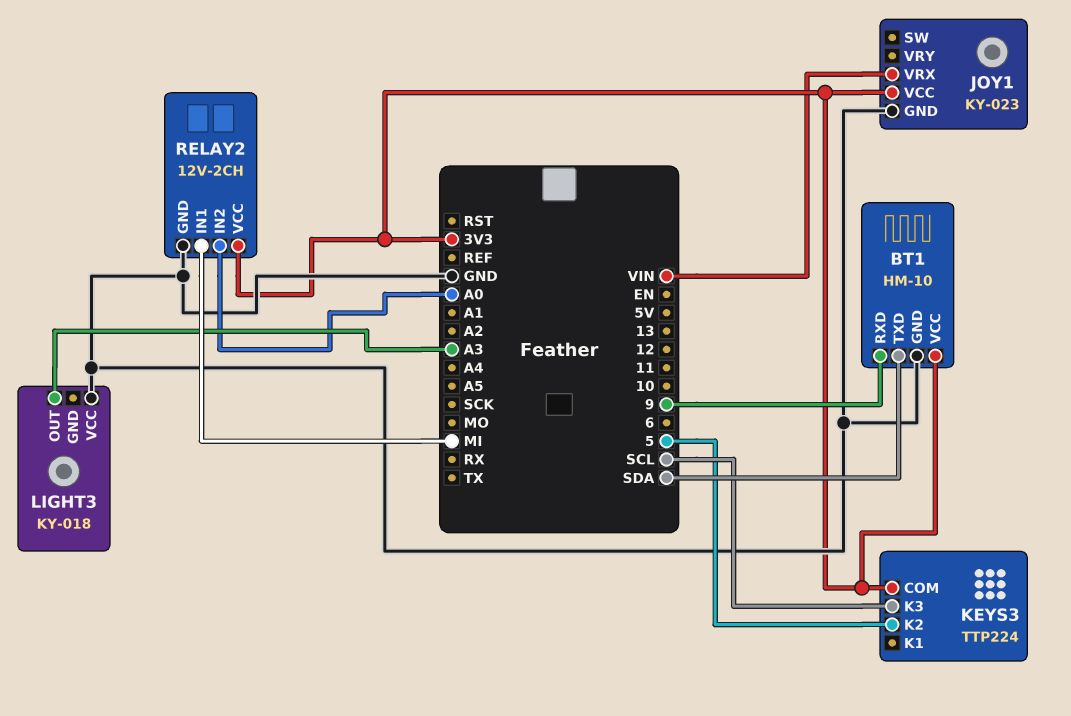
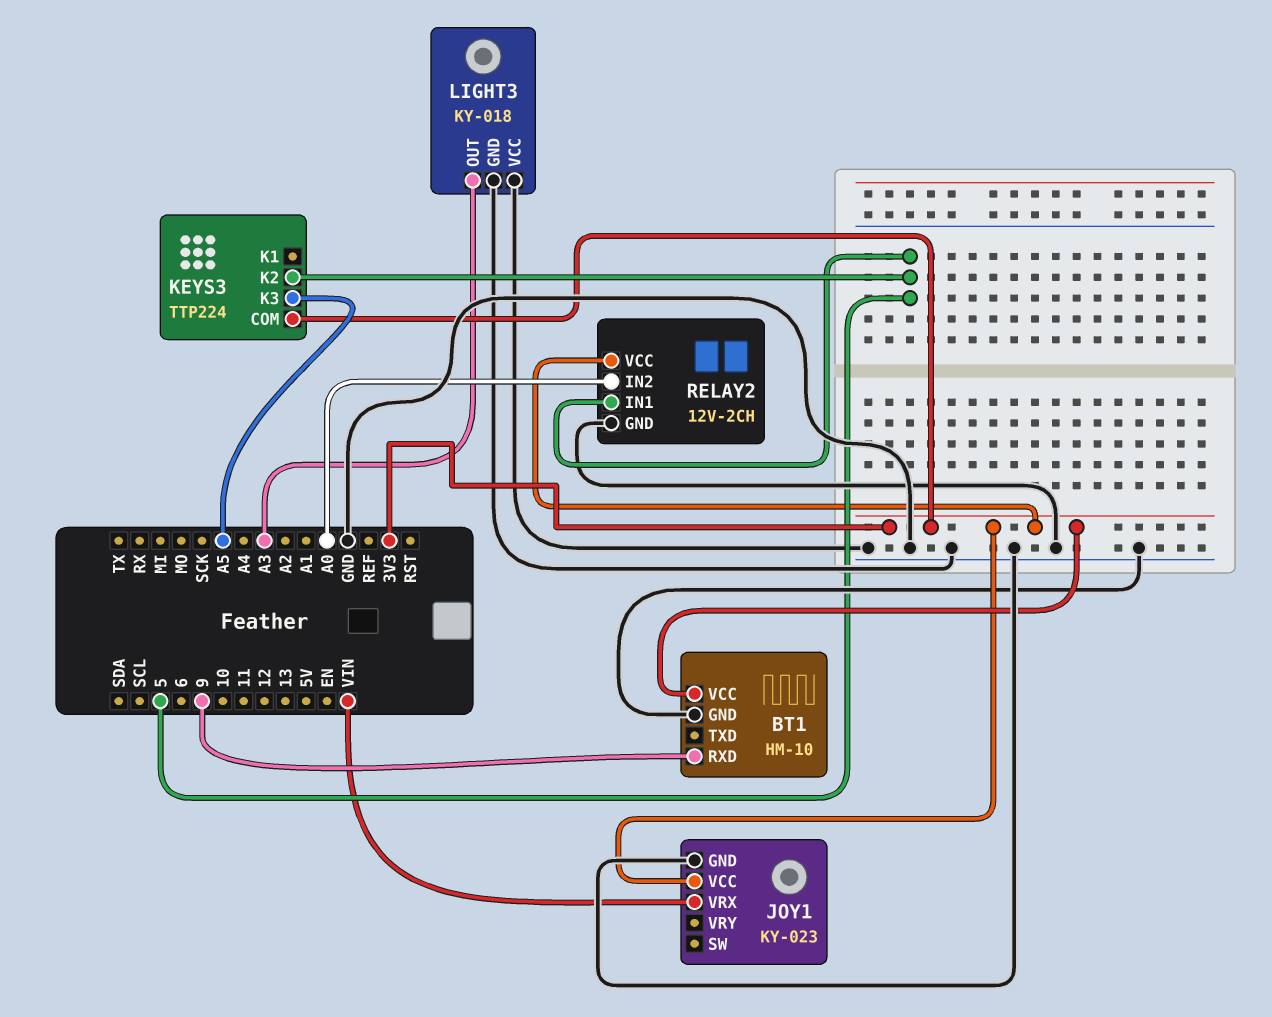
BT1 pin TXD: SDA -> none
KEYS3 pin K3: SCL -> A5
LIGHT3 pin GND: none -> GND
RELAY2 pin IN1: MI -> 5

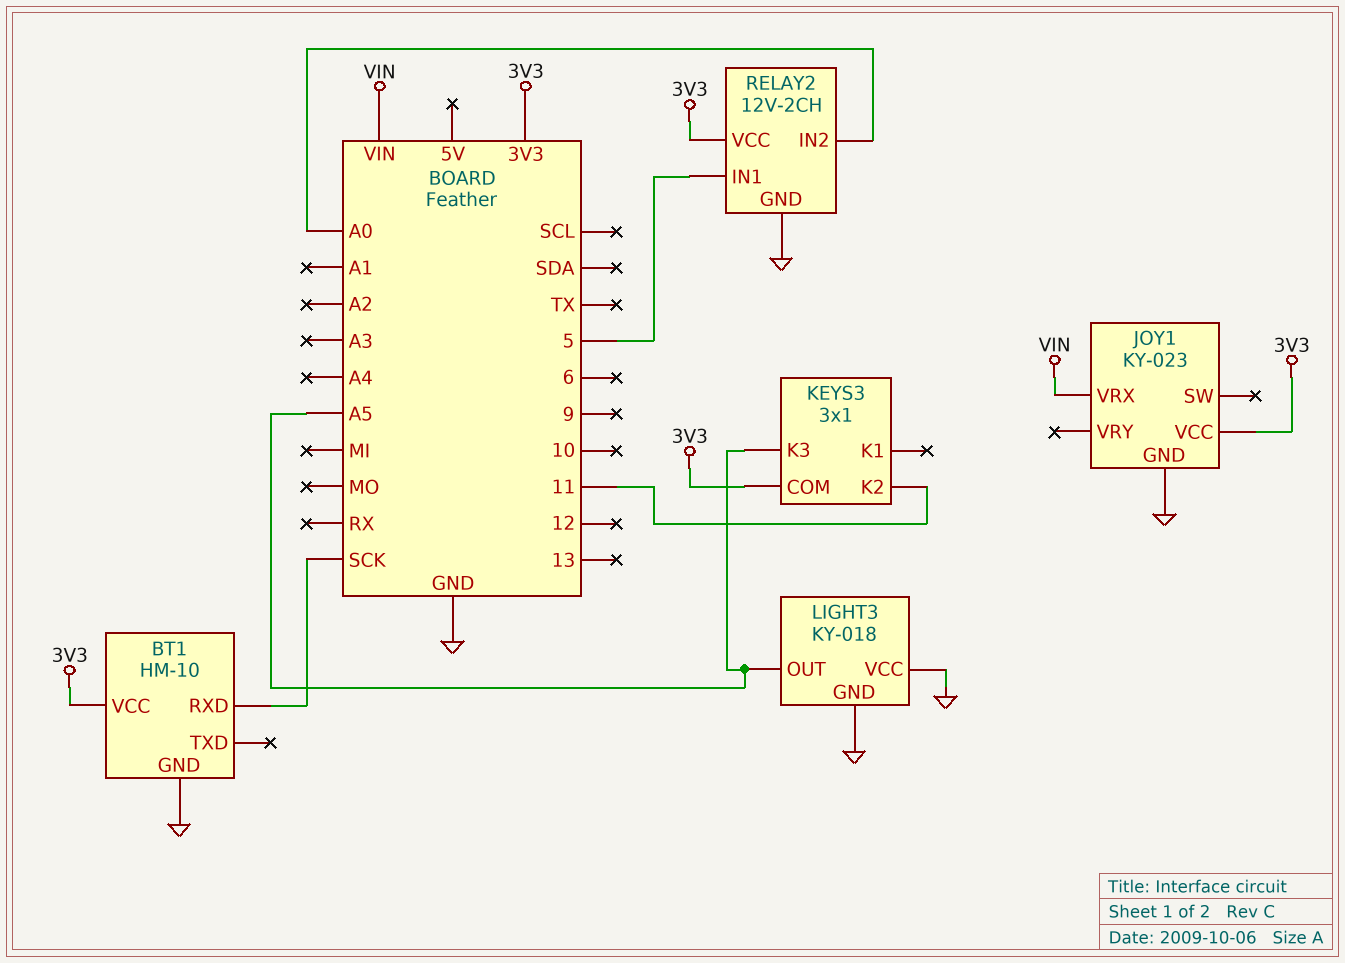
BT1 pin RXD: 9 -> SCK
KEYS3: TTP224 -> 3x1
KEYS3 pin K2: 5 -> 11
LIGHT3 pin OUT: A3 -> A5

